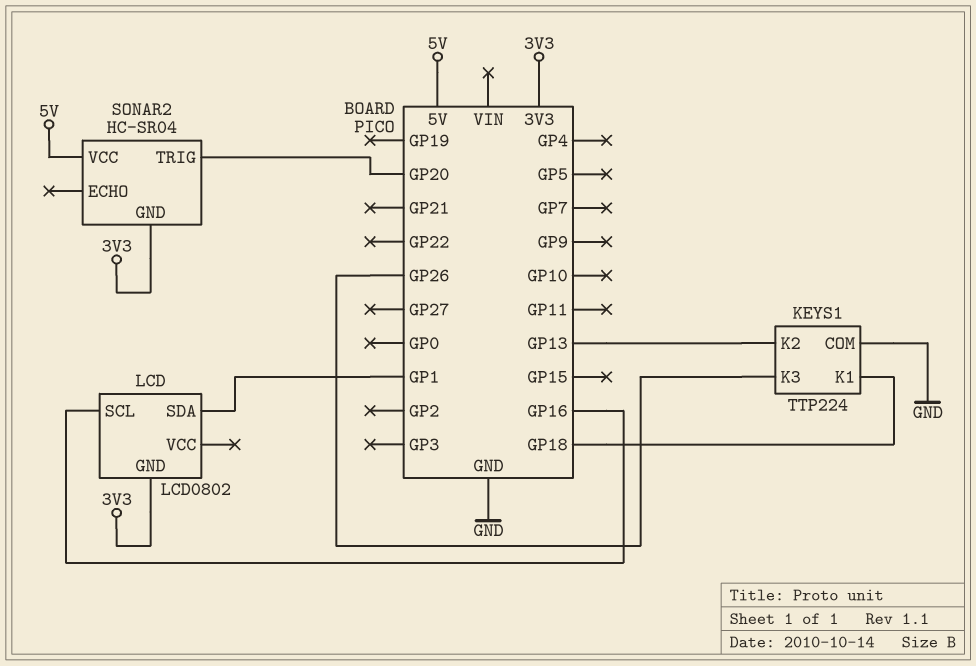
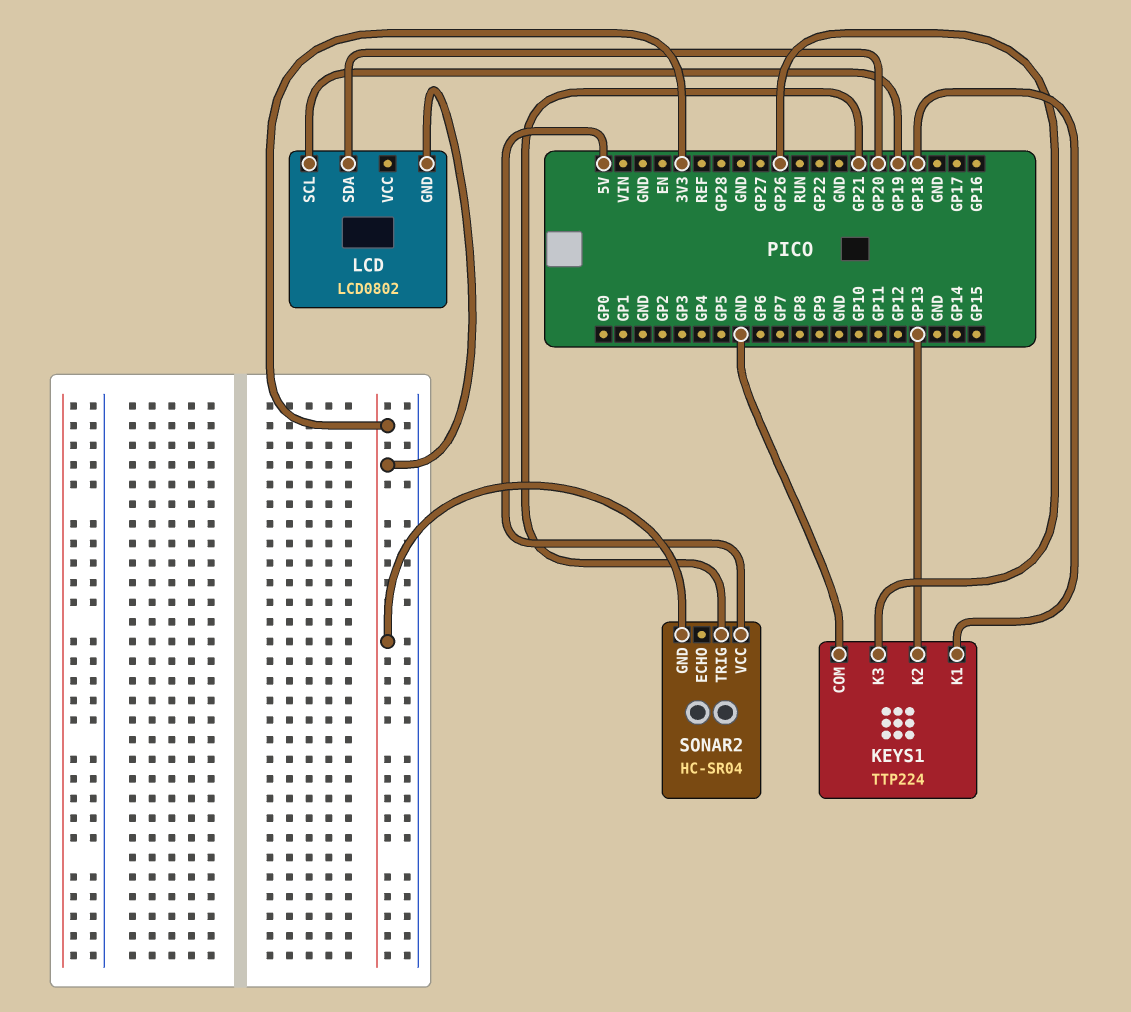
LCD pin SCL: GP16 -> GP19
LCD pin SDA: GP1 -> GP20
SONAR2 pin TRIG: GP20 -> GP21

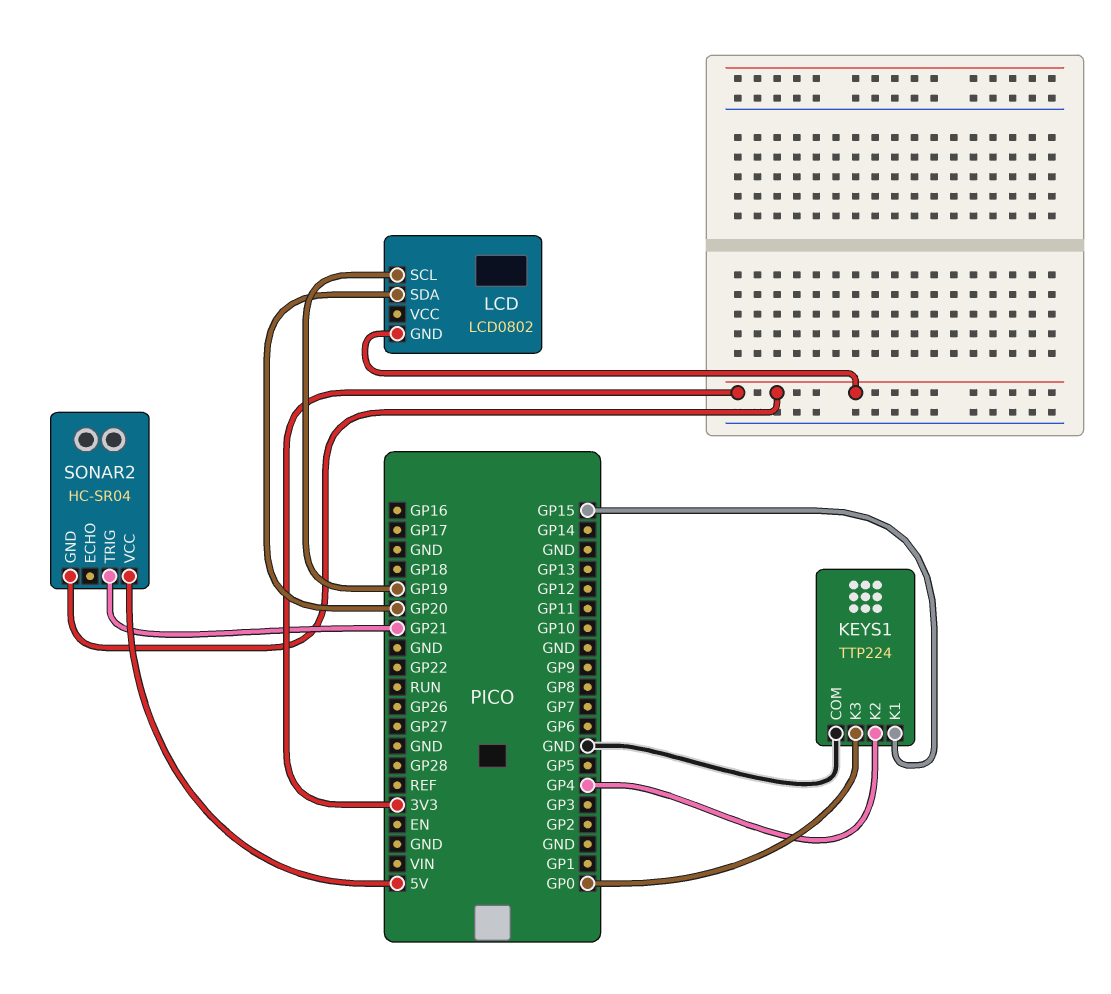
KEYS1 pin K1: GP18 -> GP15
KEYS1 pin K2: GP13 -> GP4
KEYS1 pin K3: GP26 -> GP0

